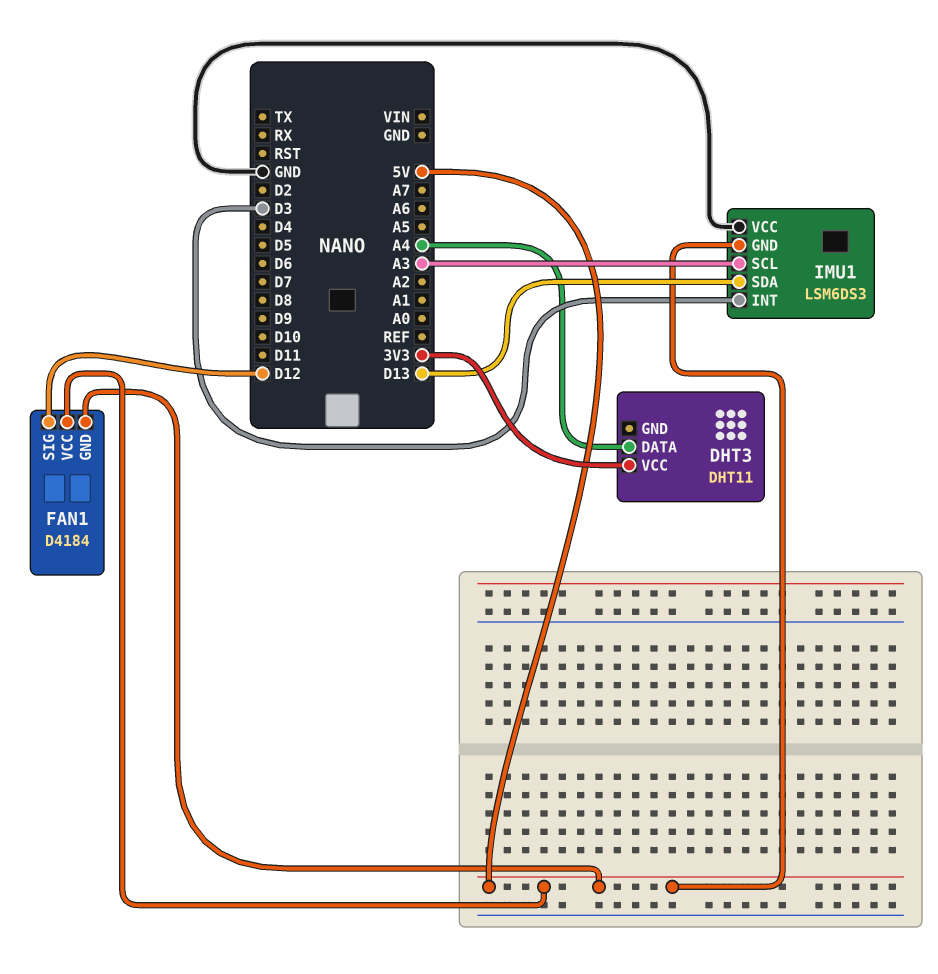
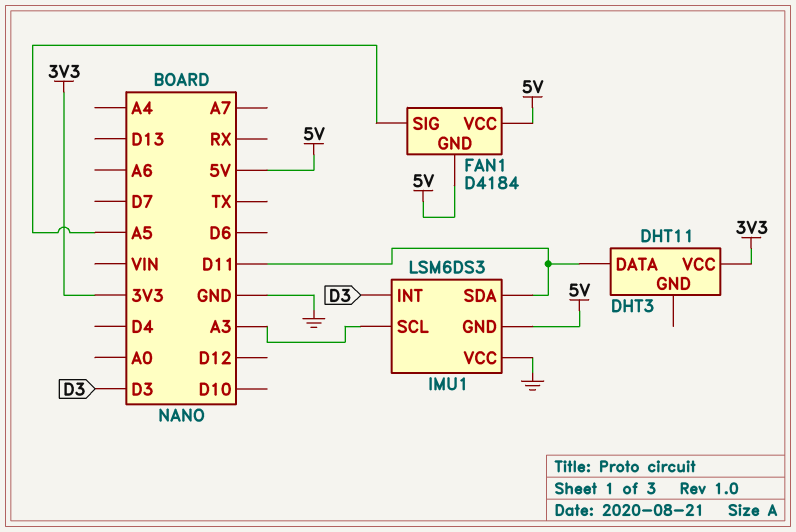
DHT3 pin DATA: A4 -> D11
FAN1 pin SIG: D12 -> A5
IMU1 pin SDA: D13 -> D11

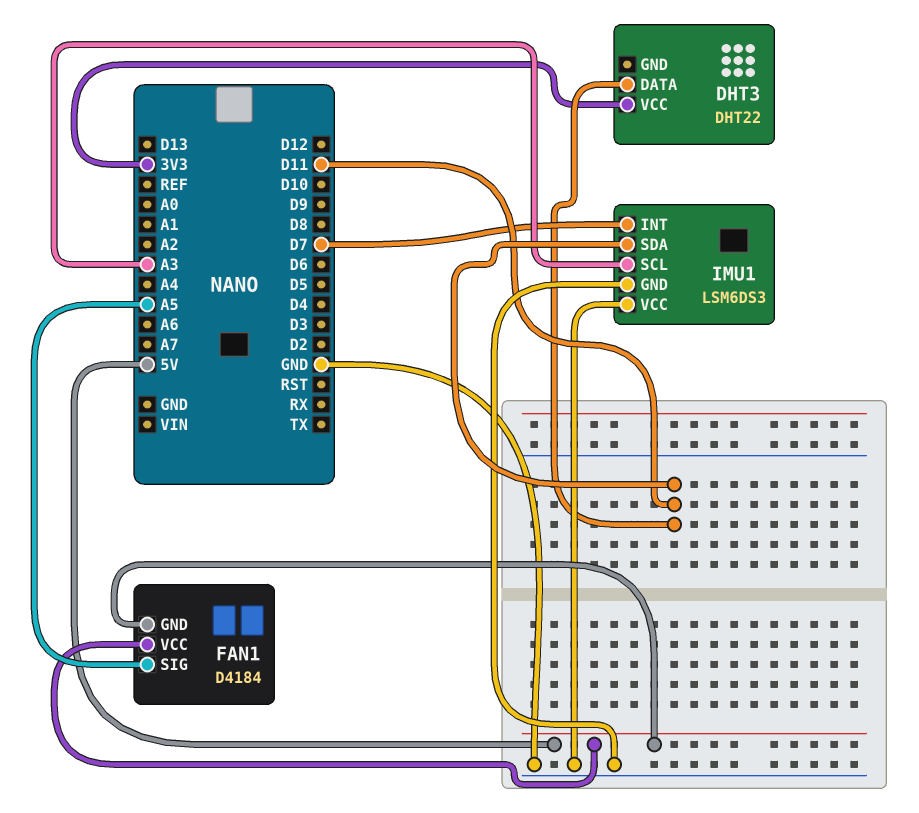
DHT3: DHT11 -> DHT22
IMU1 pin GND: 5V -> GND
IMU1 pin INT: D3 -> D7

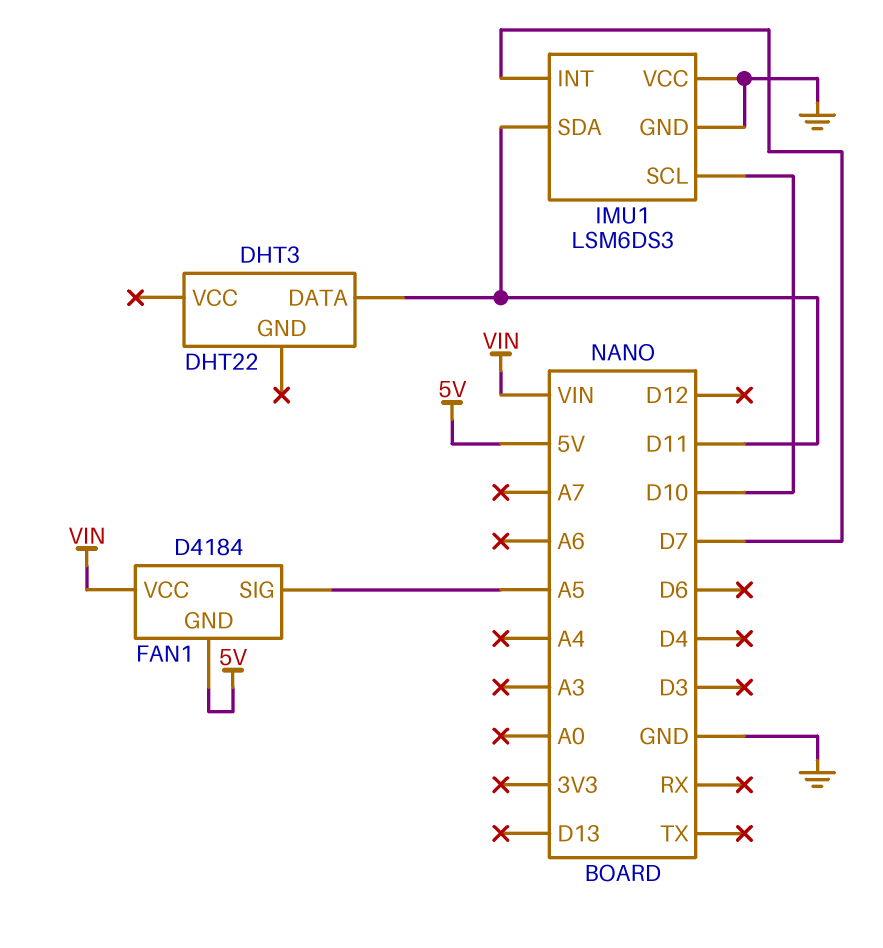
DHT3 pin VCC: 3V3 -> none
FAN1 pin VCC: 5V -> VIN
IMU1 pin SCL: A3 -> D10

